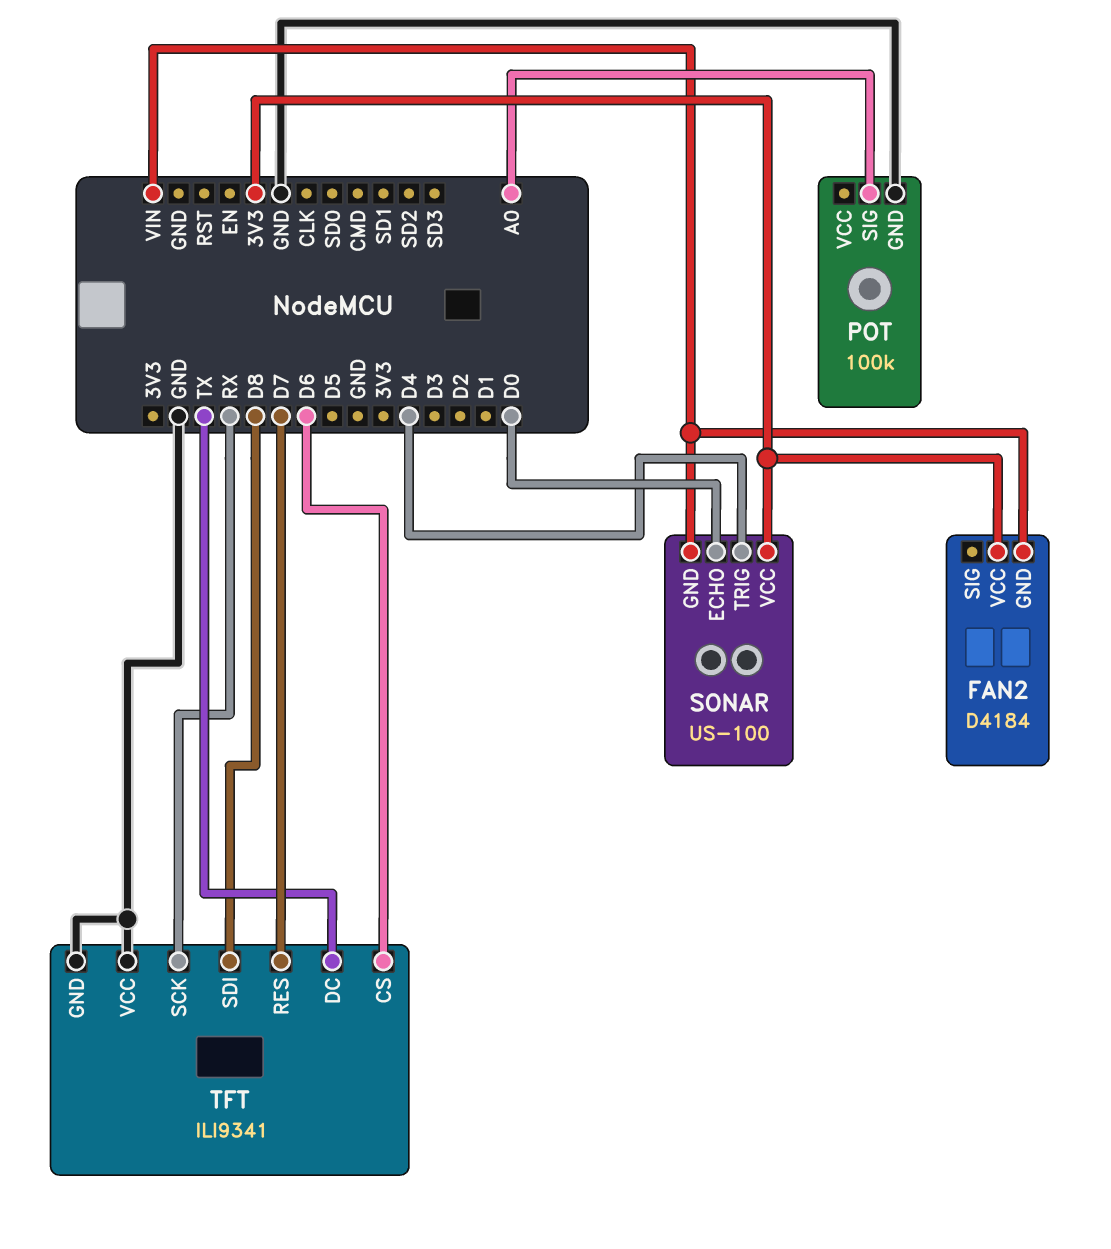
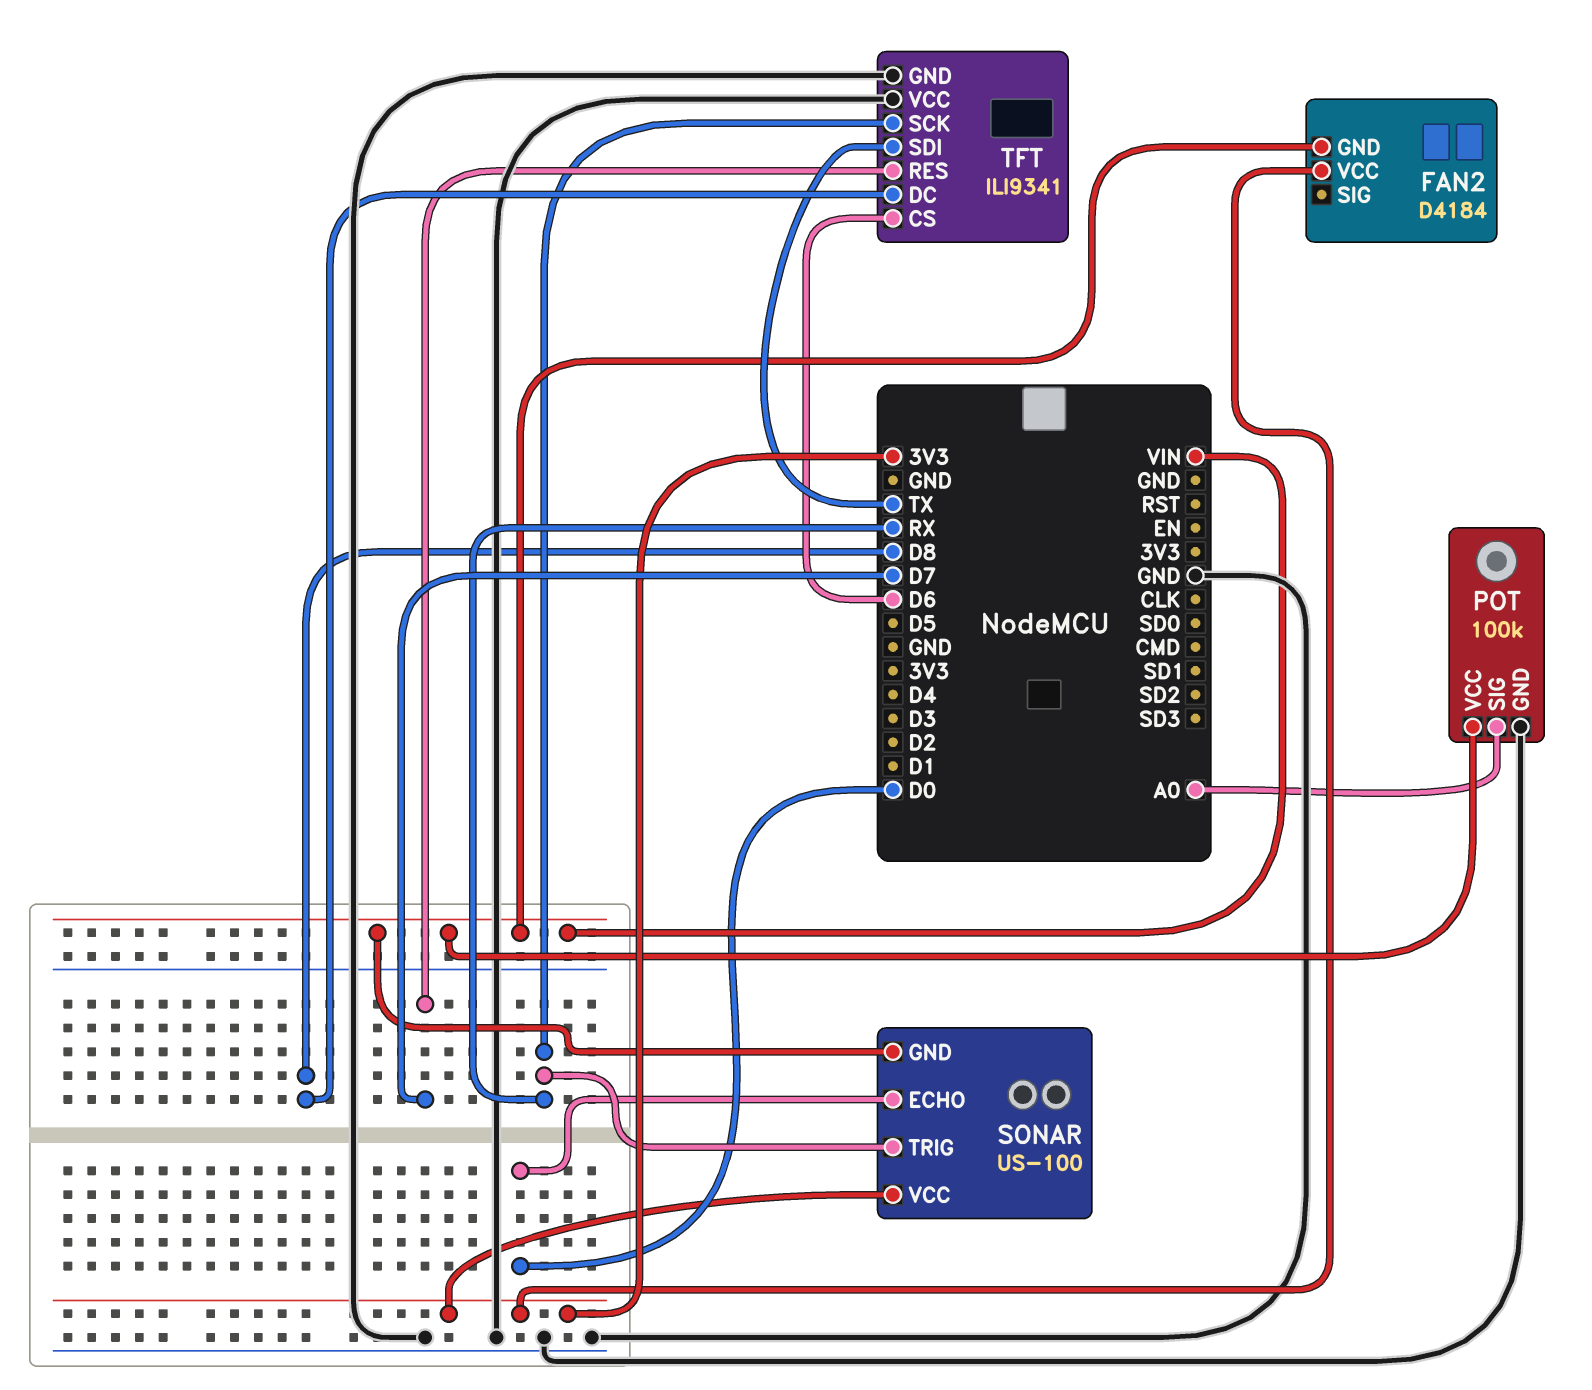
POT pin VCC: none -> VIN
SONAR pin TRIG: D4 -> RX
TFT pin DC: TX -> D8
TFT pin SDI: D8 -> TX

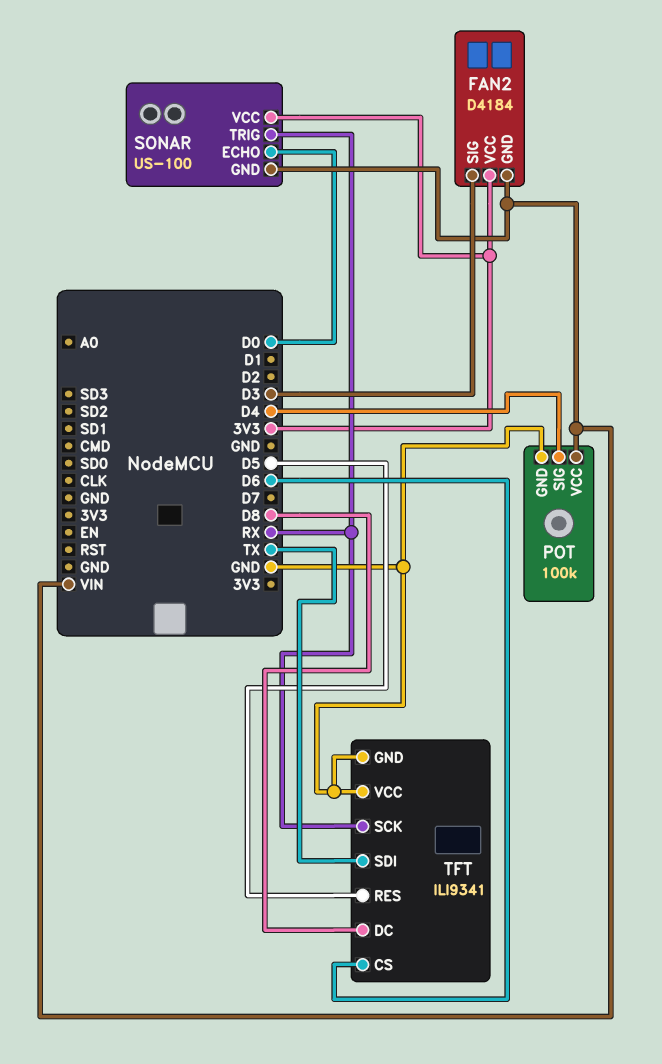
FAN2 pin SIG: none -> D3
POT pin SIG: A0 -> D4
TFT pin RES: D7 -> D5

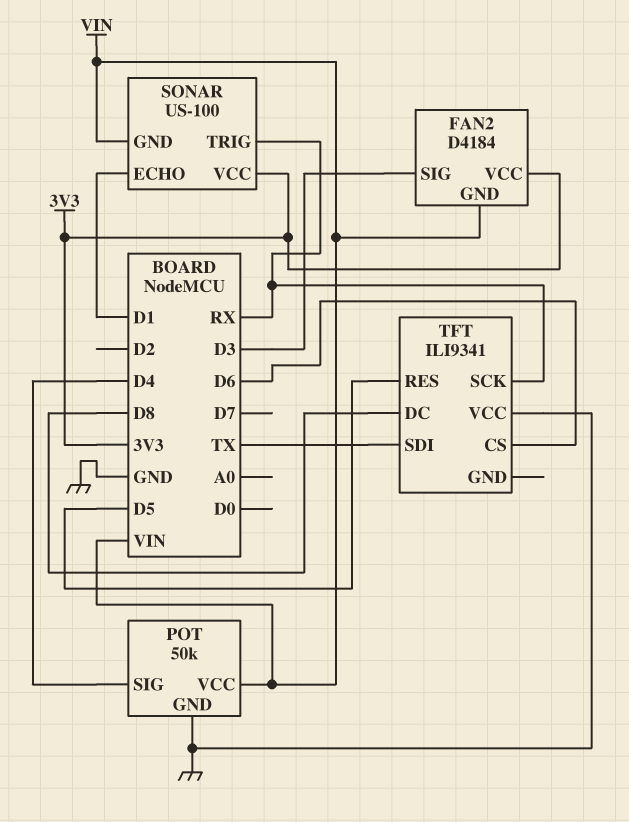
POT: 100k -> 50k
SONAR pin ECHO: D0 -> D1
TFT pin GND: GND -> none

